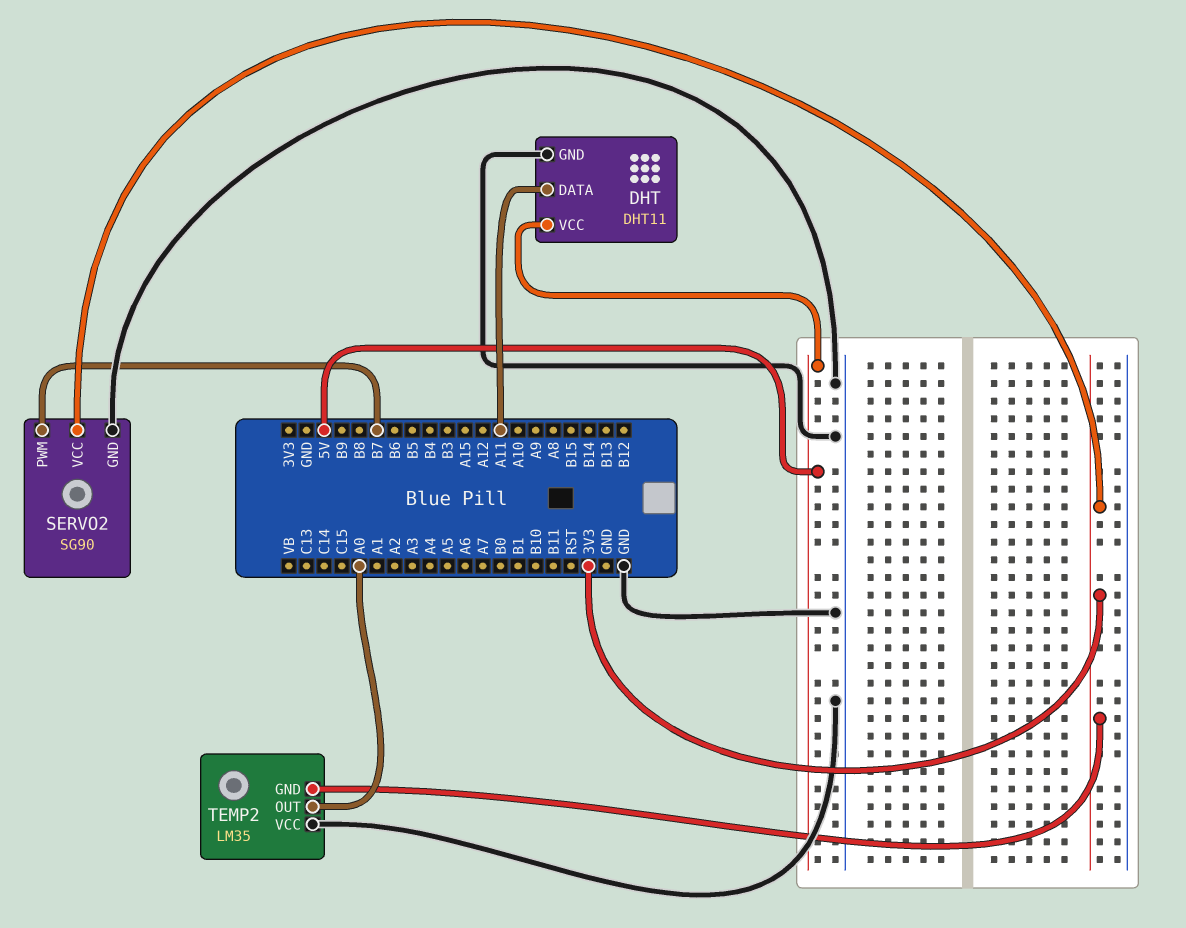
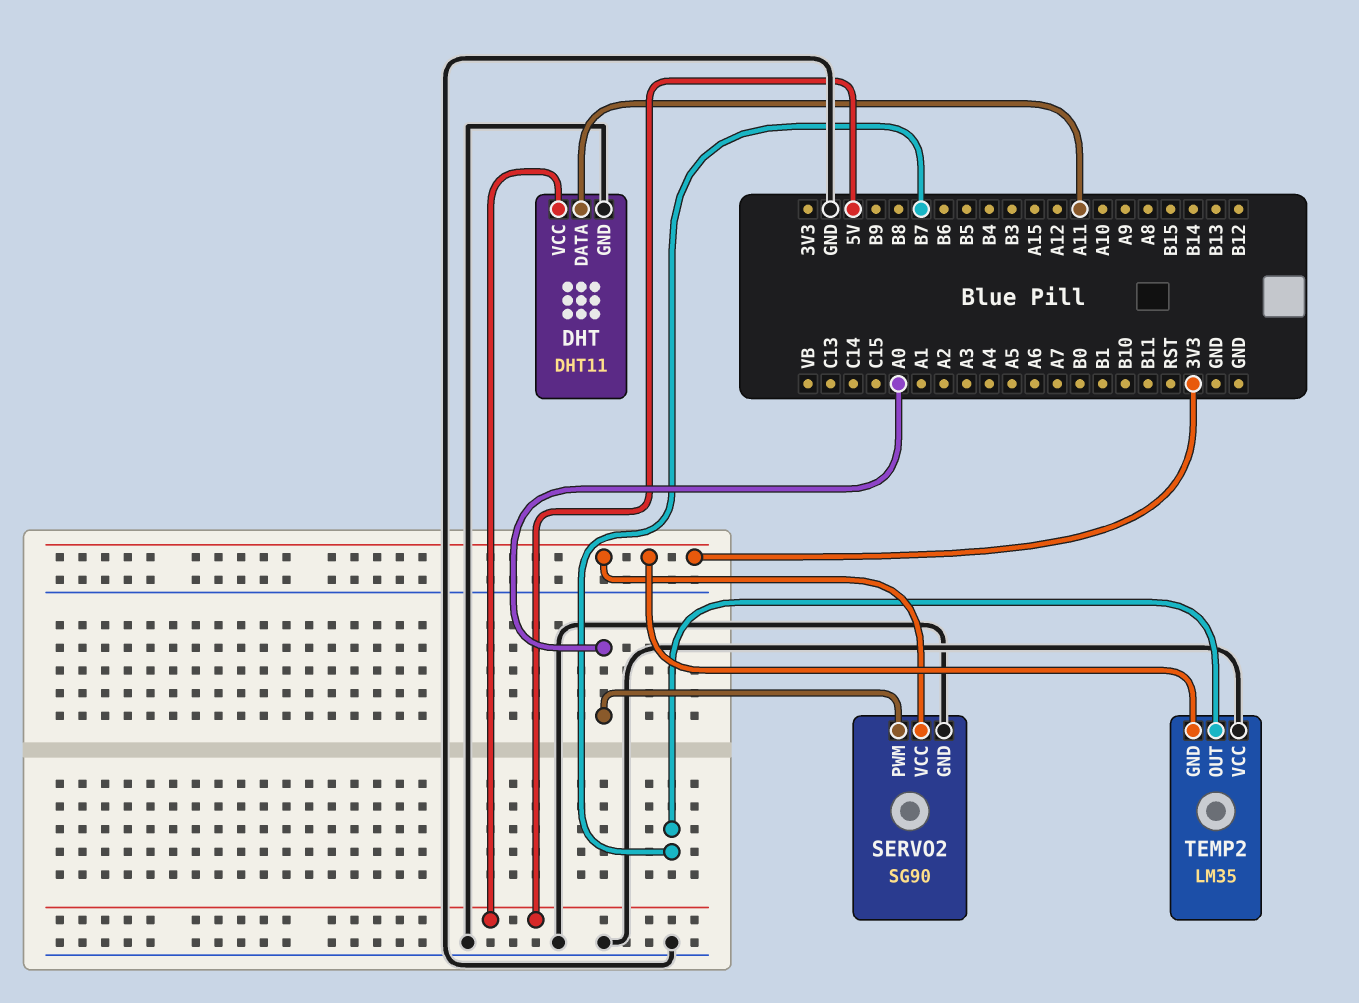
SERVO2 pin PWM: B7 -> A0
TEMP2 pin OUT: A0 -> B7

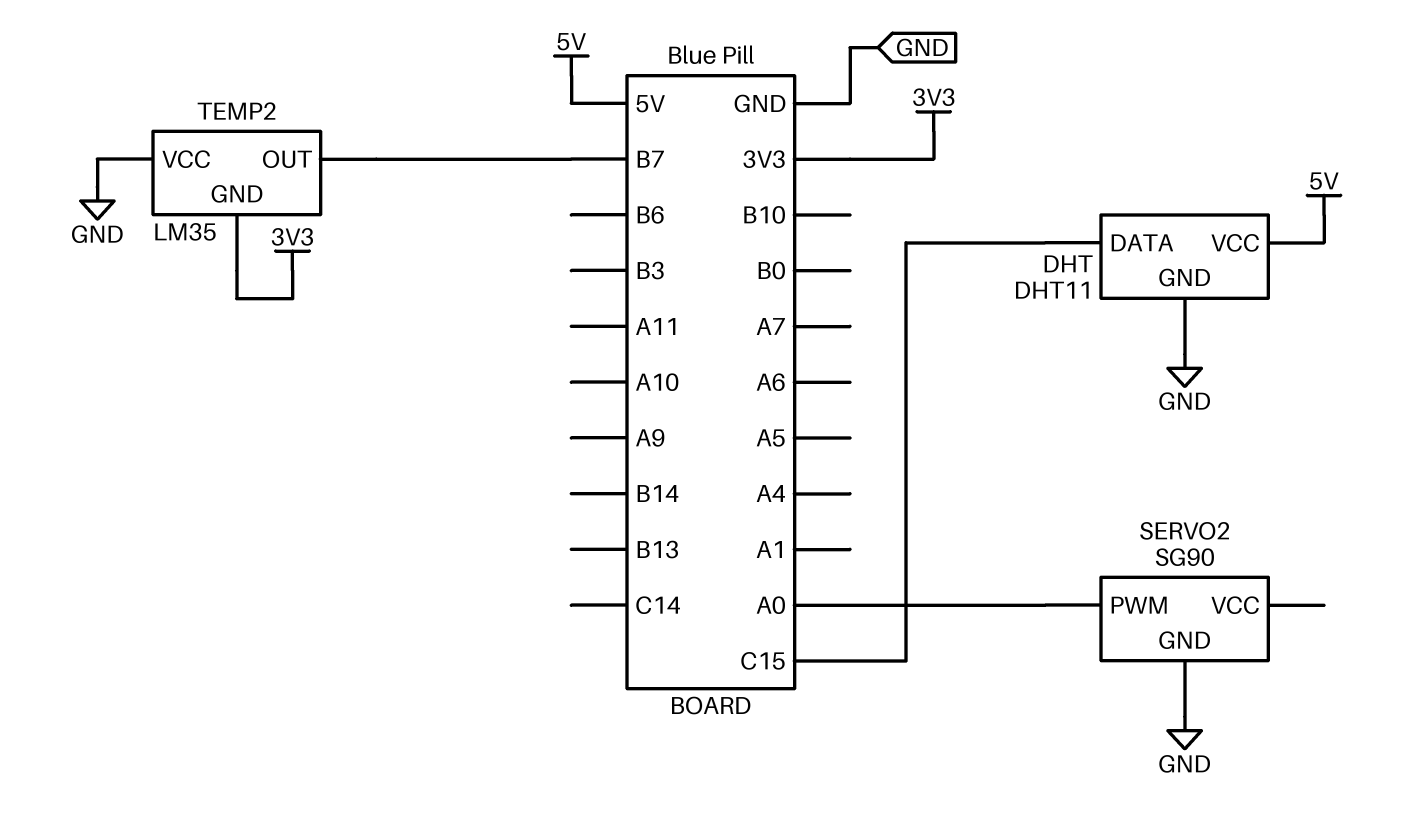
DHT pin DATA: A11 -> C15
SERVO2 pin VCC: 3V3 -> none

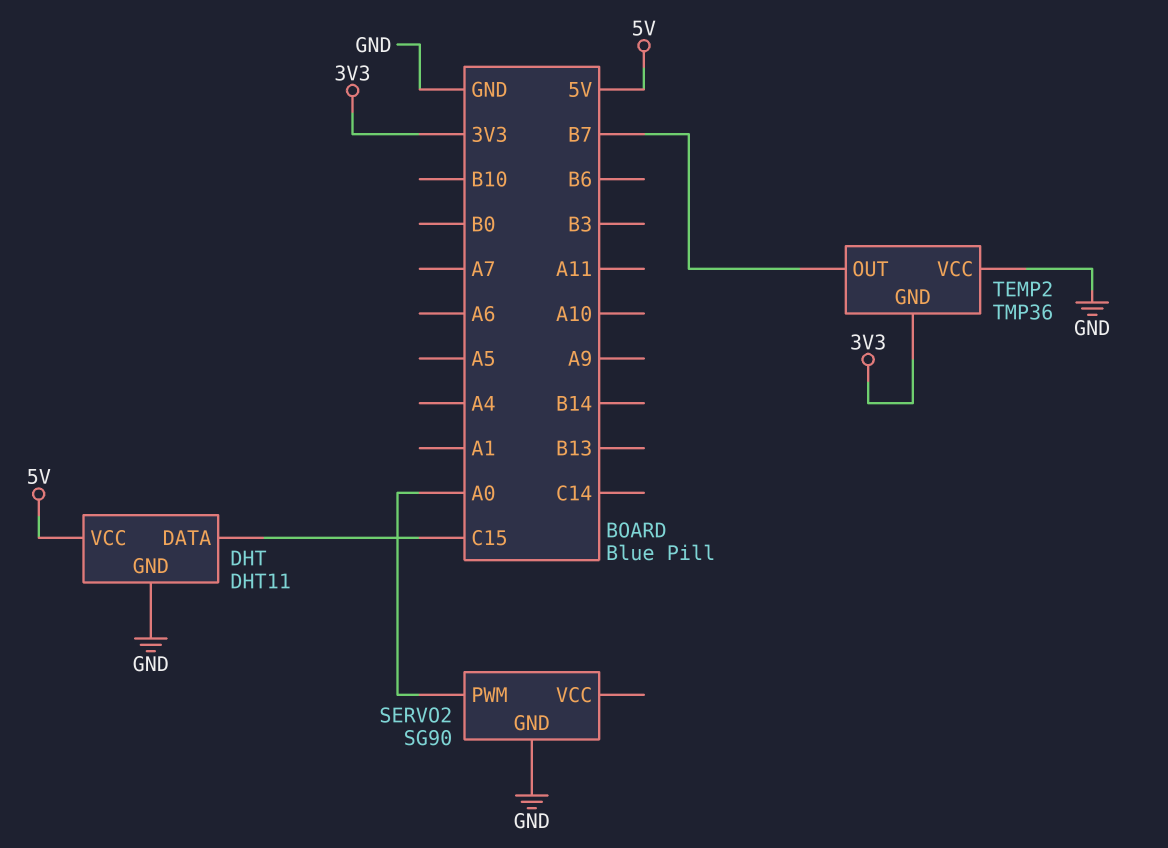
TEMP2: LM35 -> TMP36

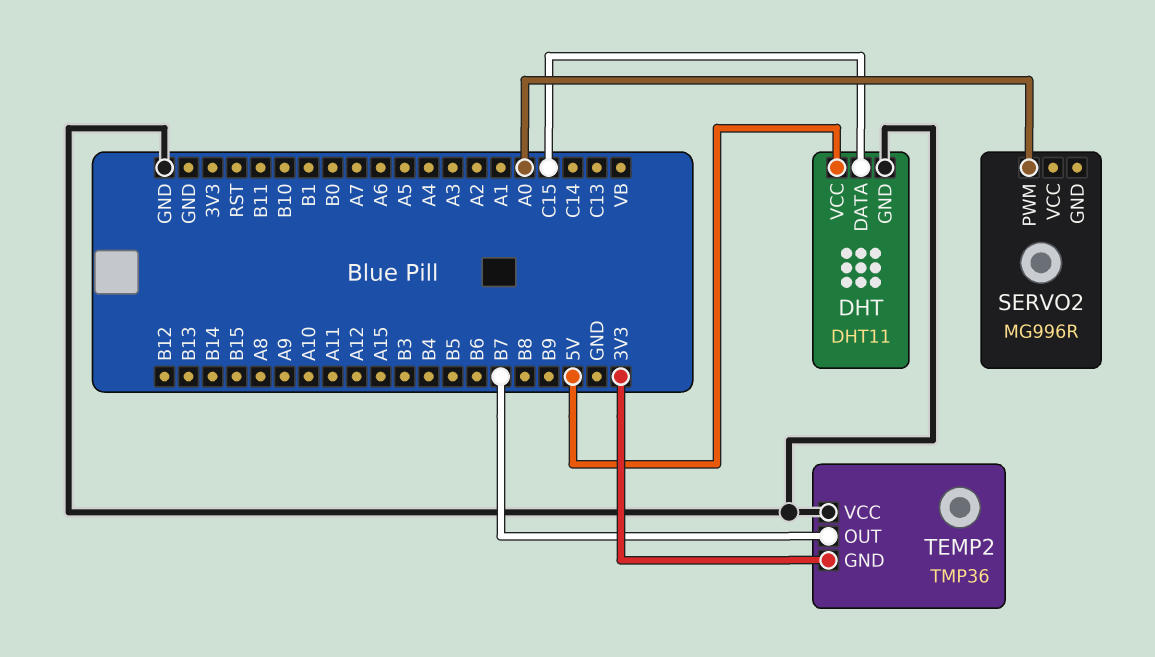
SERVO2: SG90 -> MG996R
SERVO2 pin GND: GND -> none

